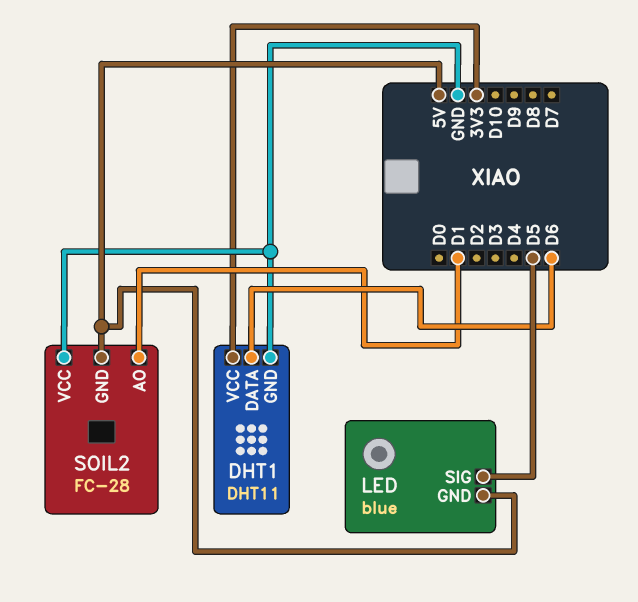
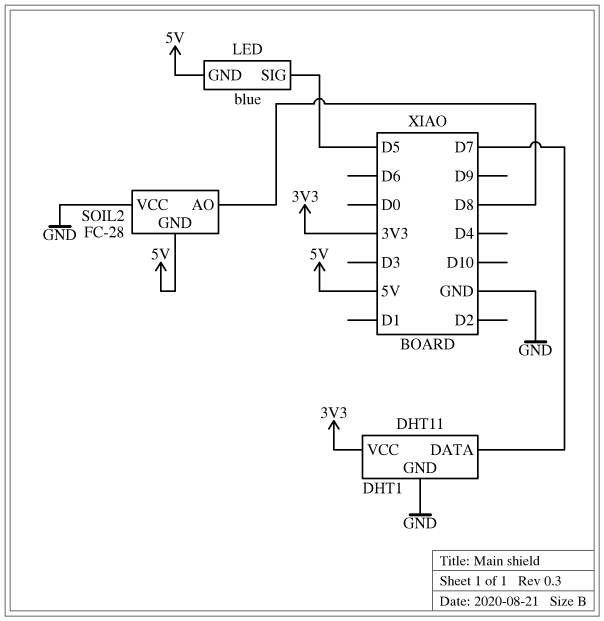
DHT1 pin DATA: D6 -> D7
SOIL2 pin AO: D1 -> D8

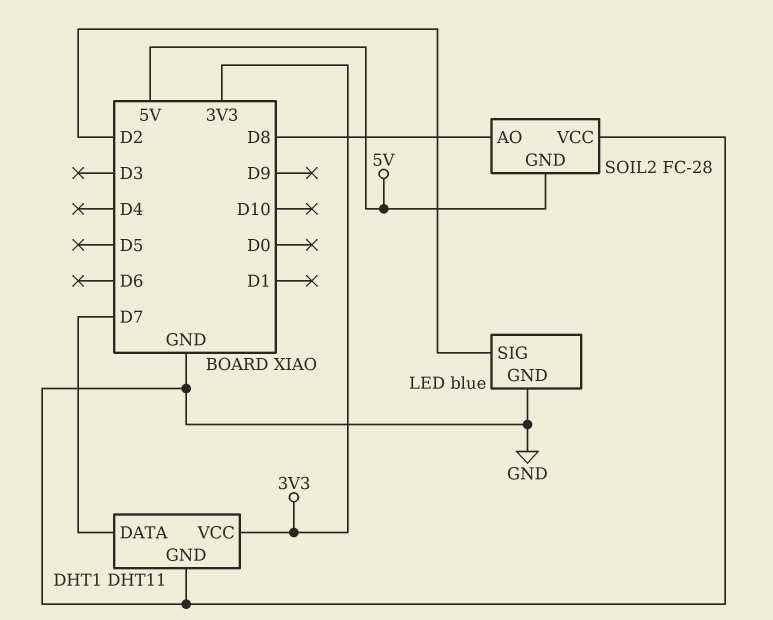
LED pin GND: 5V -> GND
LED pin SIG: D5 -> D2

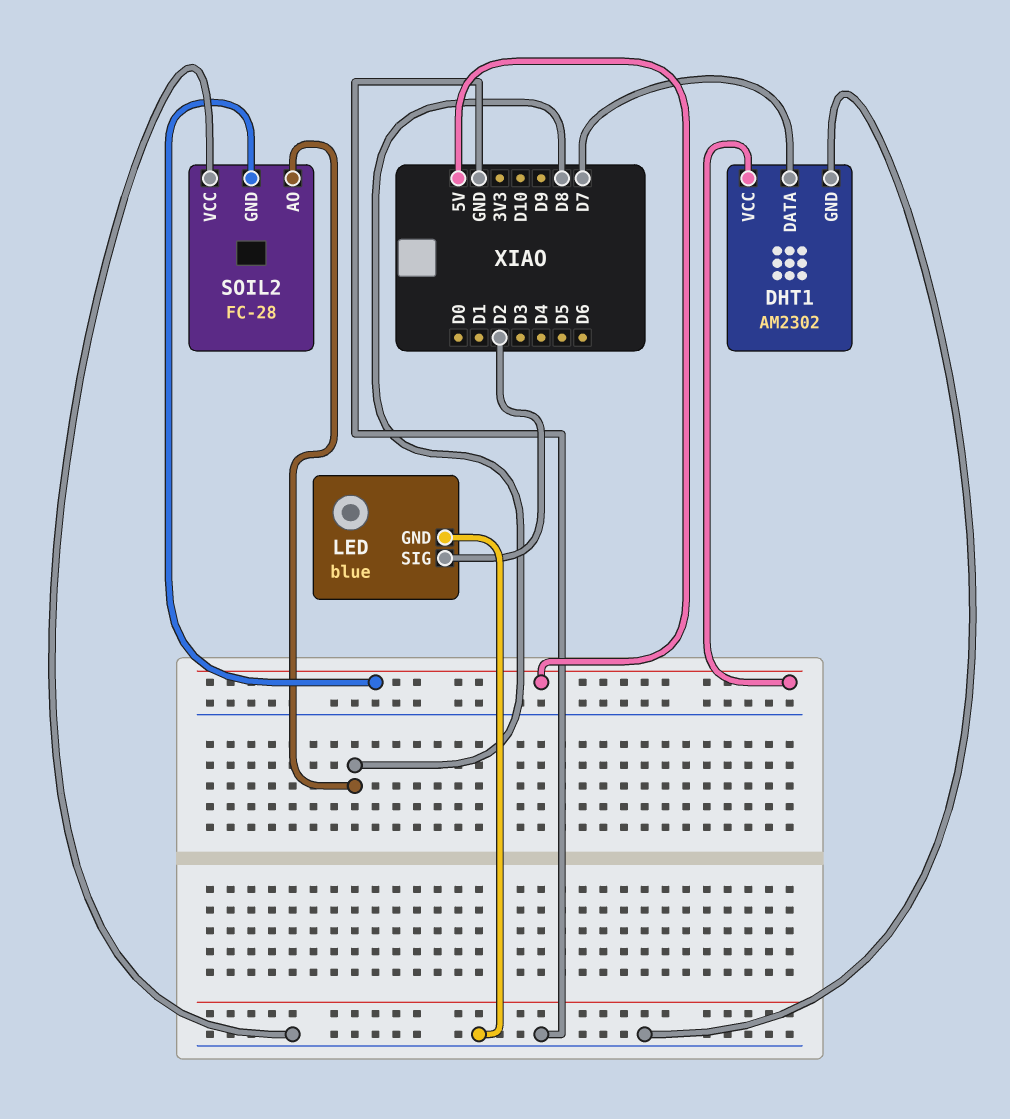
DHT1: DHT11 -> AM2302
DHT1 pin VCC: 3V3 -> 5V

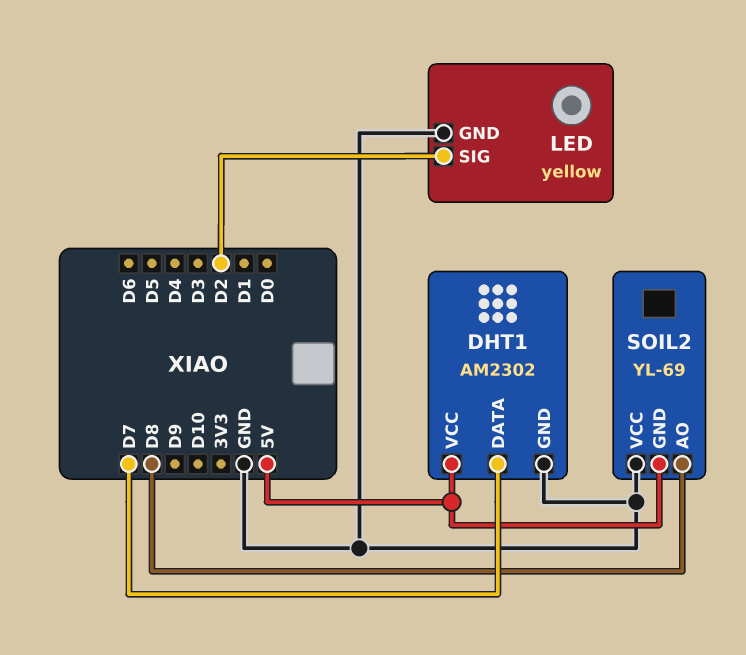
LED: blue -> yellow
SOIL2: FC-28 -> YL-69

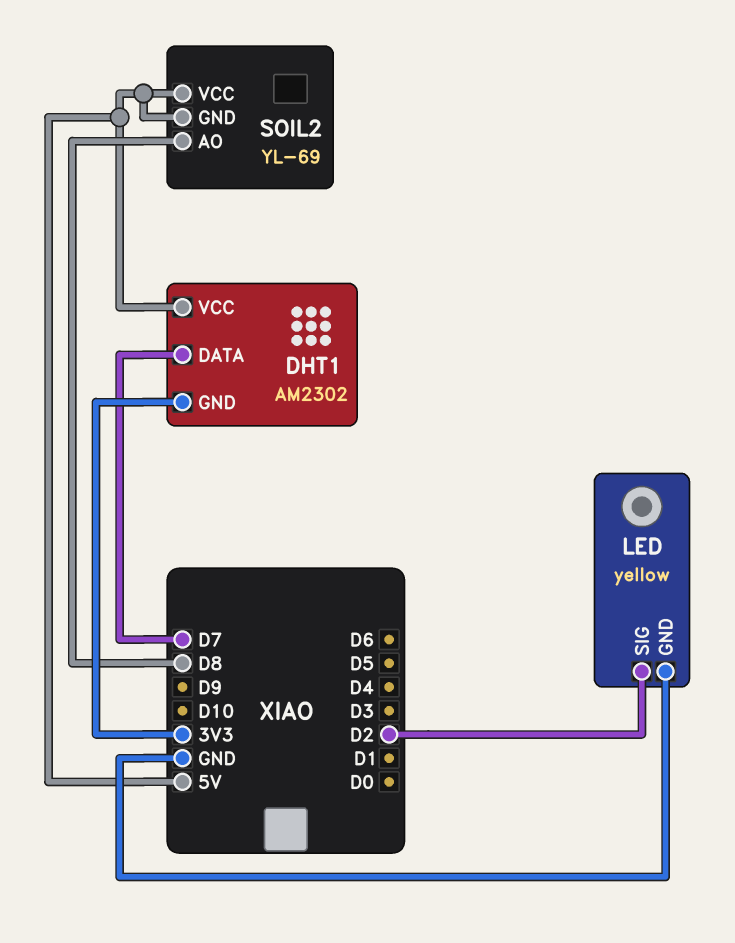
DHT1 pin GND: GND -> 3V3
SOIL2 pin VCC: GND -> 5V

